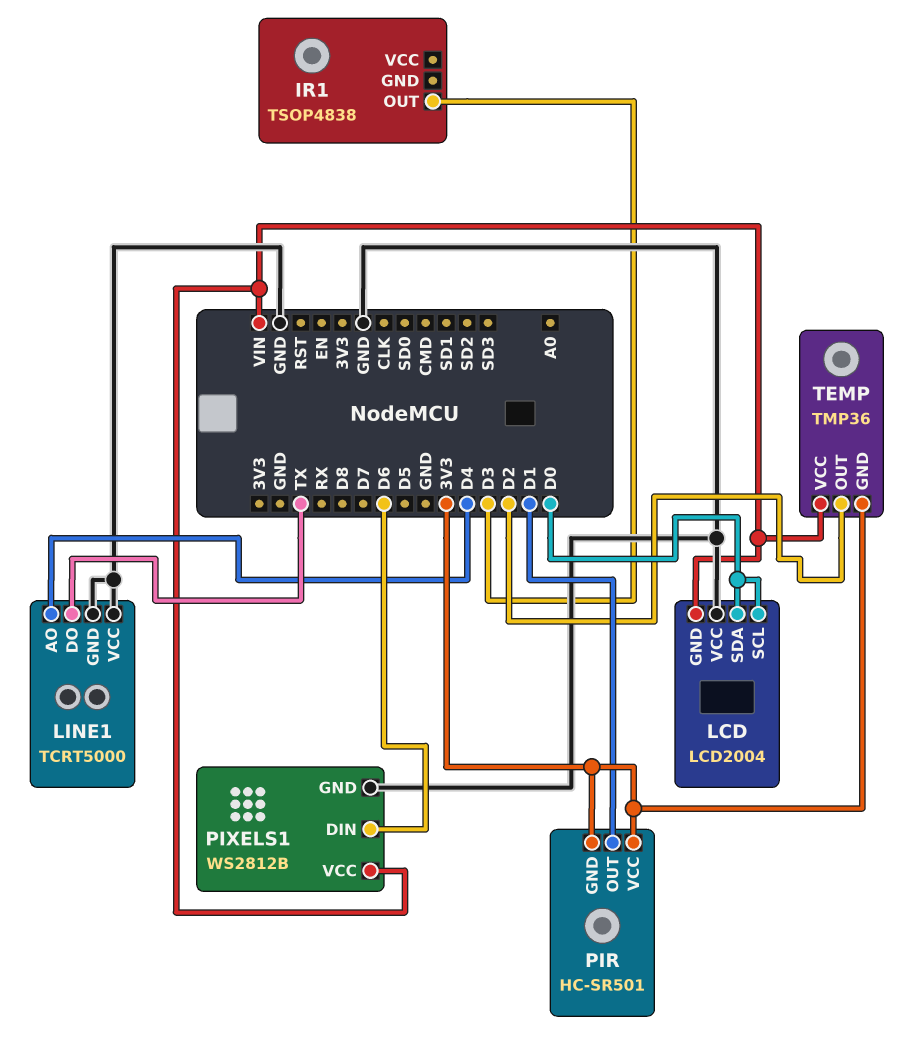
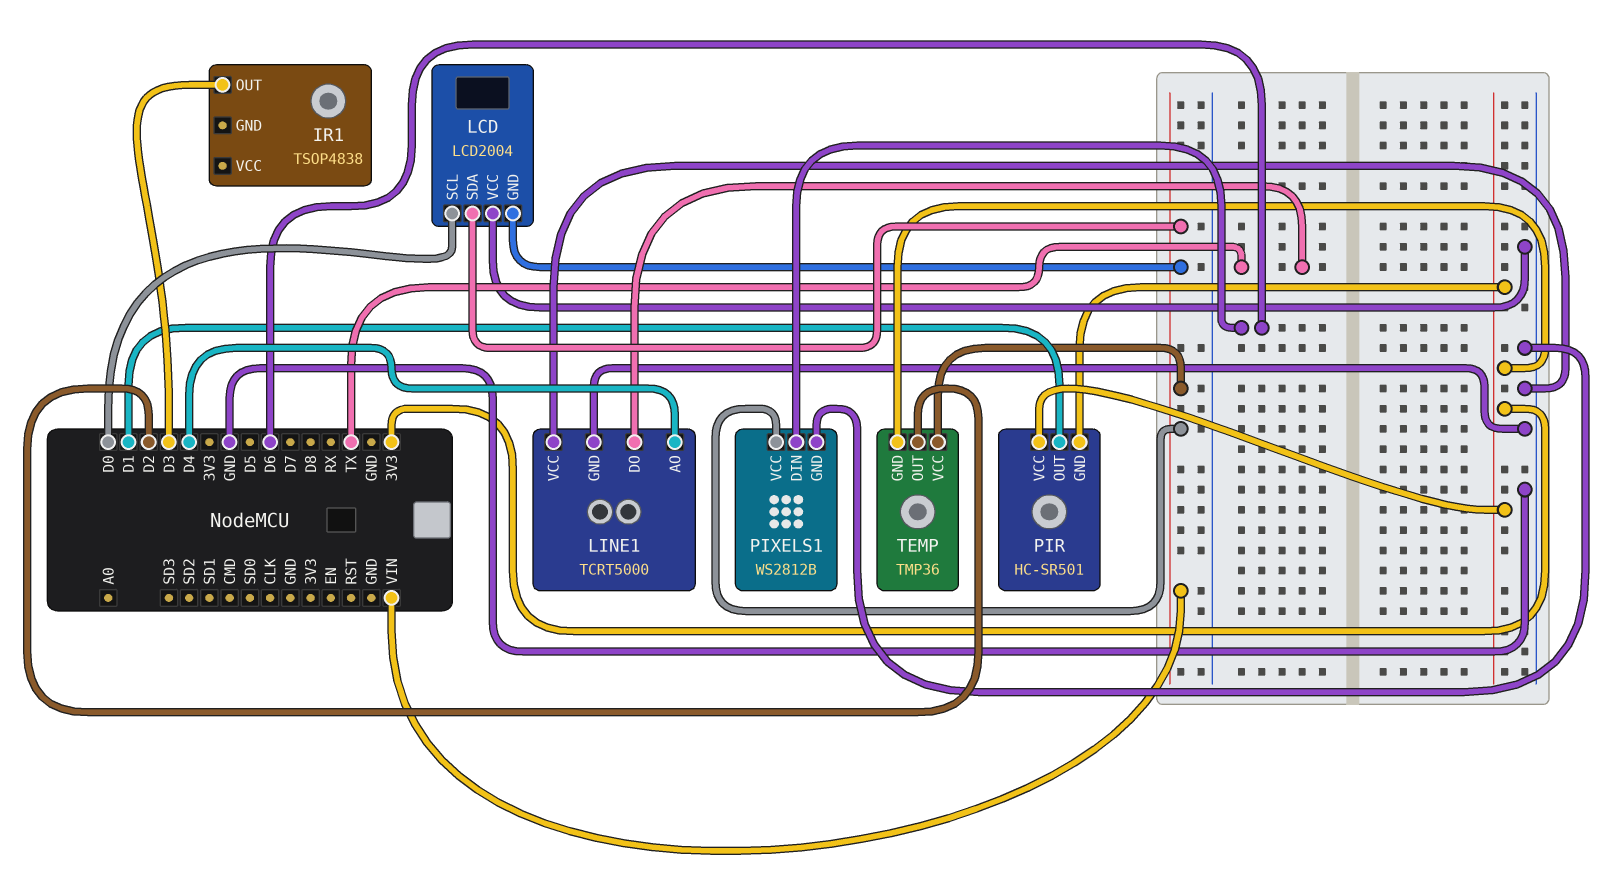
LCD pin SDA: D0 -> VIN

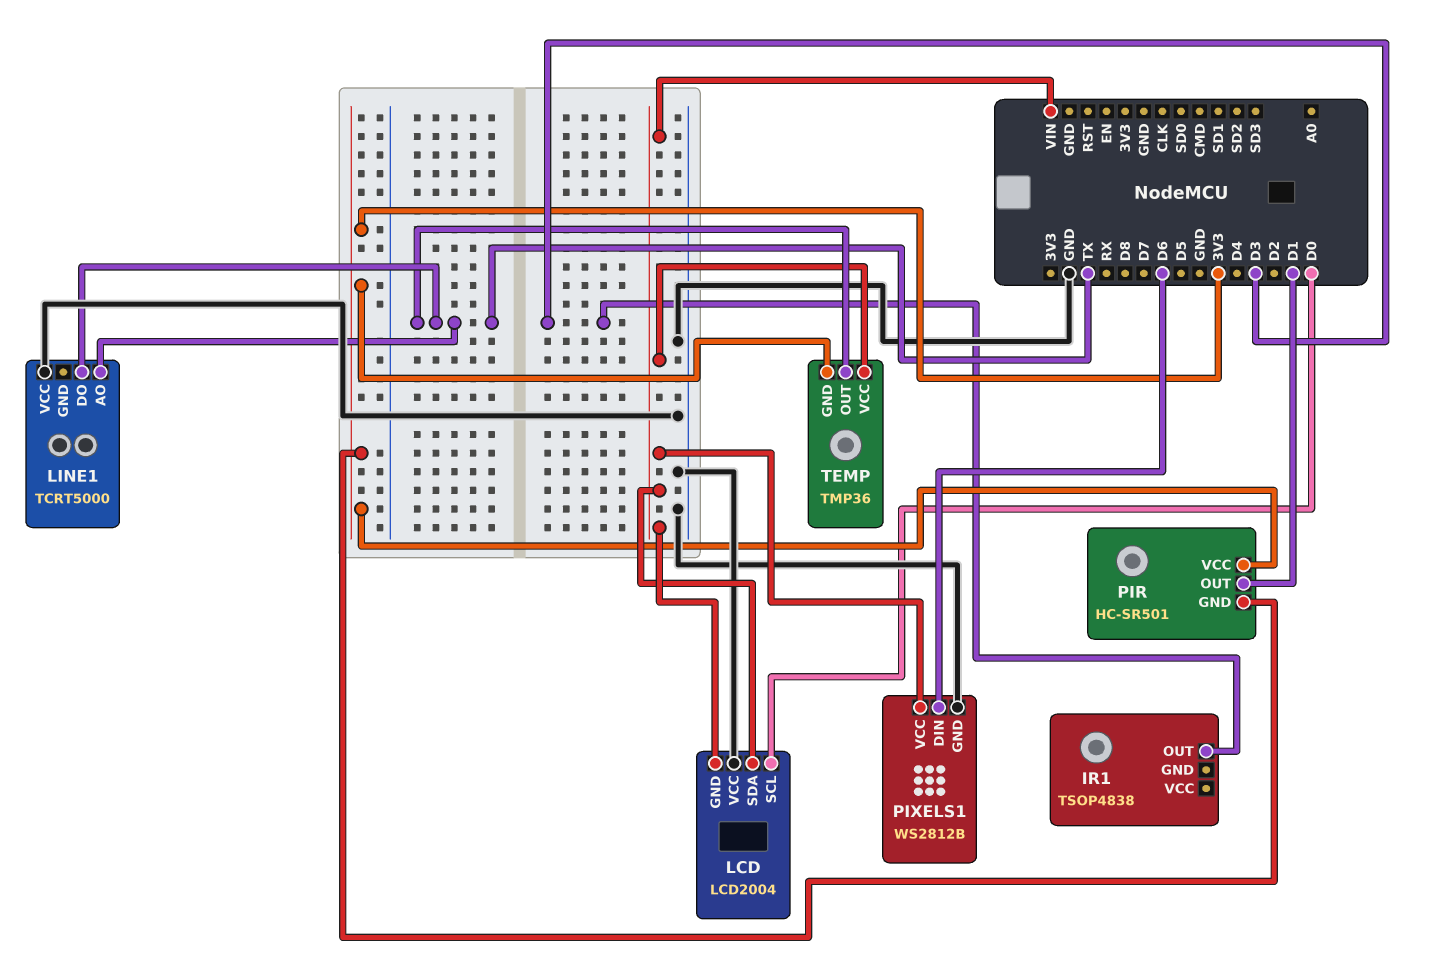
LINE1 pin AO: D4 -> TX
LINE1 pin GND: GND -> none
TEMP pin OUT: D2 -> TX

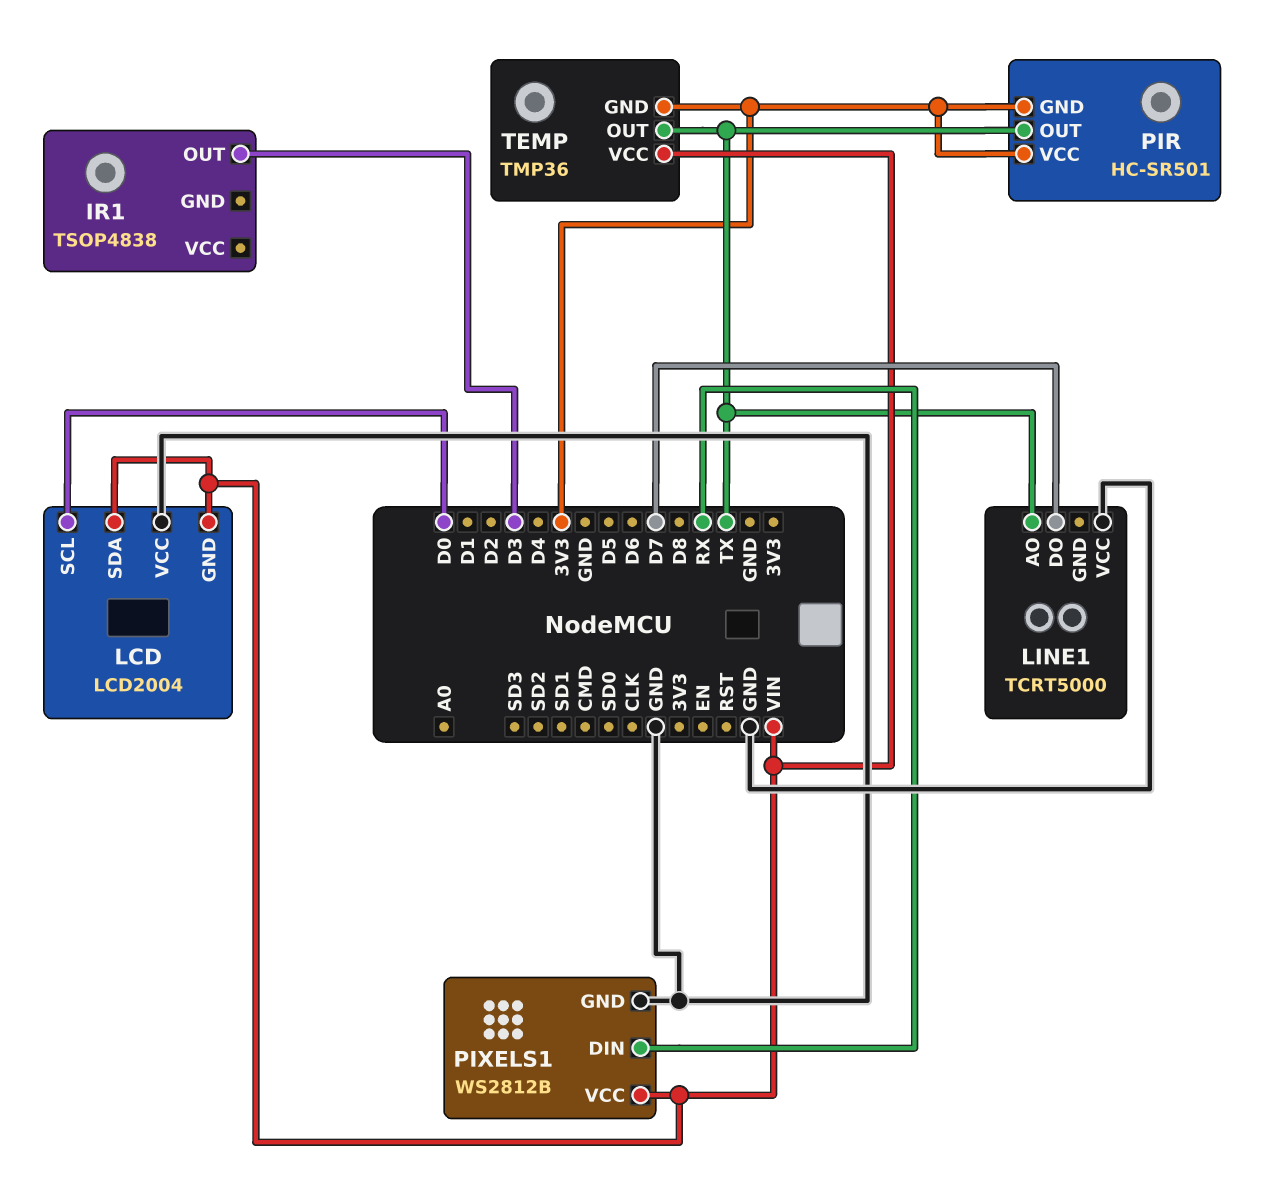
LINE1 pin DO: TX -> D7
PIR pin OUT: D1 -> TX
PIXELS1 pin DIN: D6 -> RX

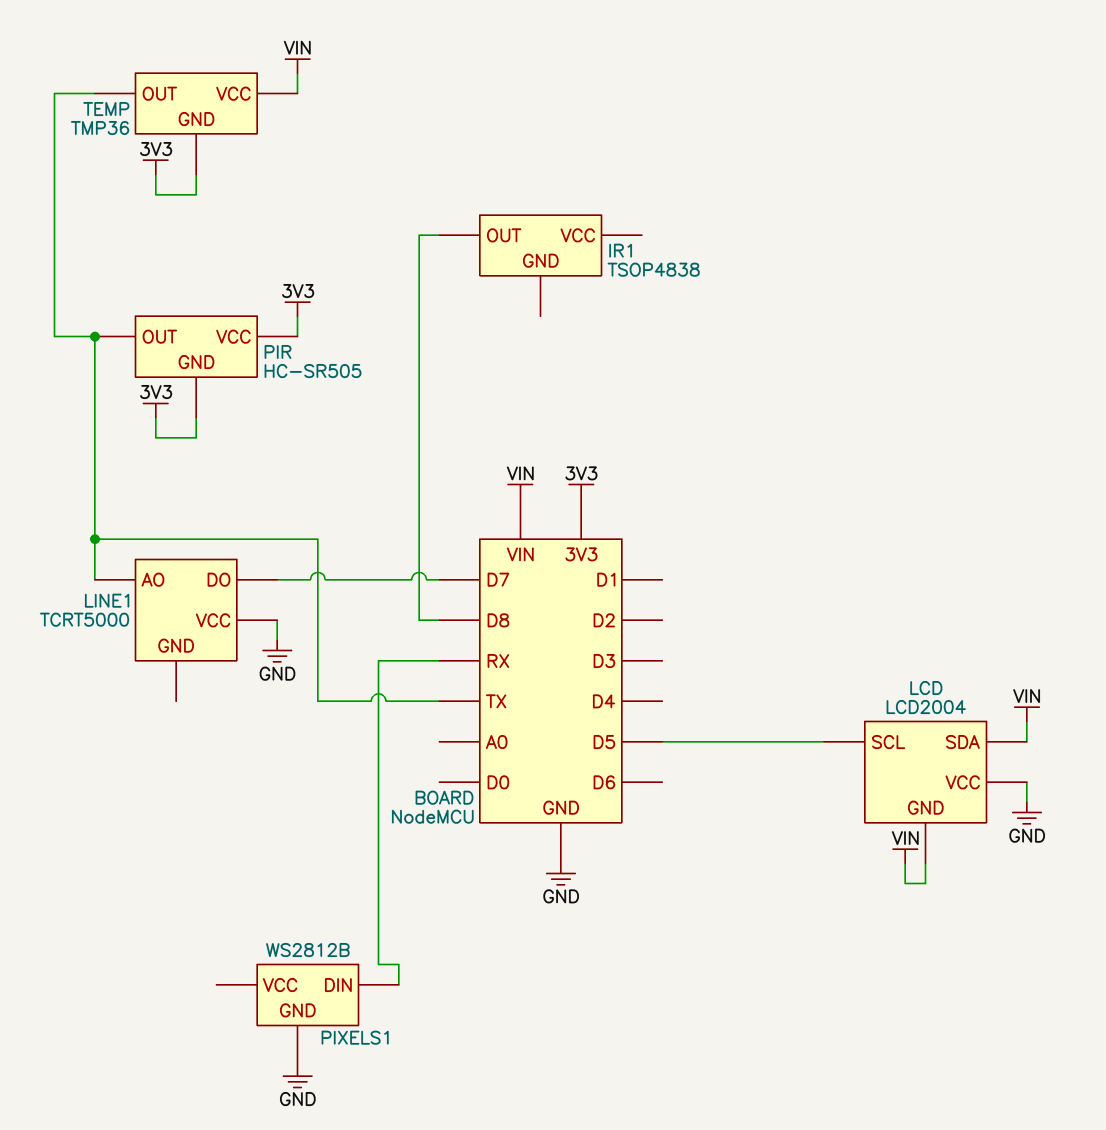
IR1 pin OUT: D3 -> D8
LCD pin SCL: D0 -> D5
PIR: HC-SR501 -> HC-SR505
PIXELS1 pin VCC: VIN -> none

